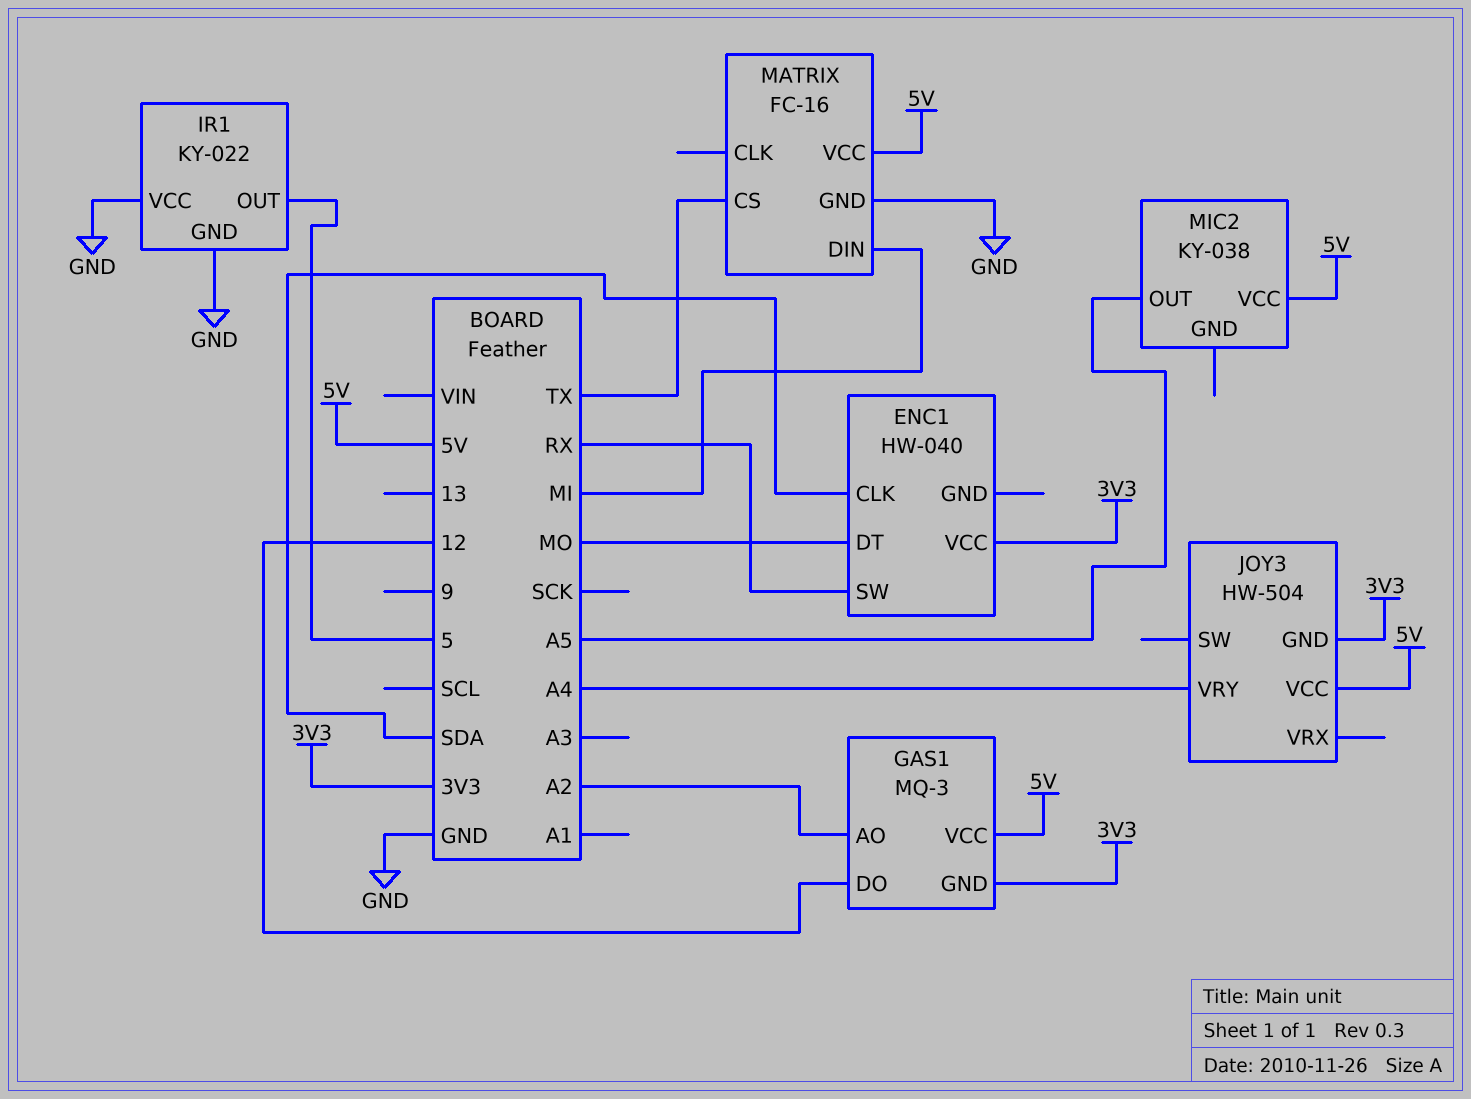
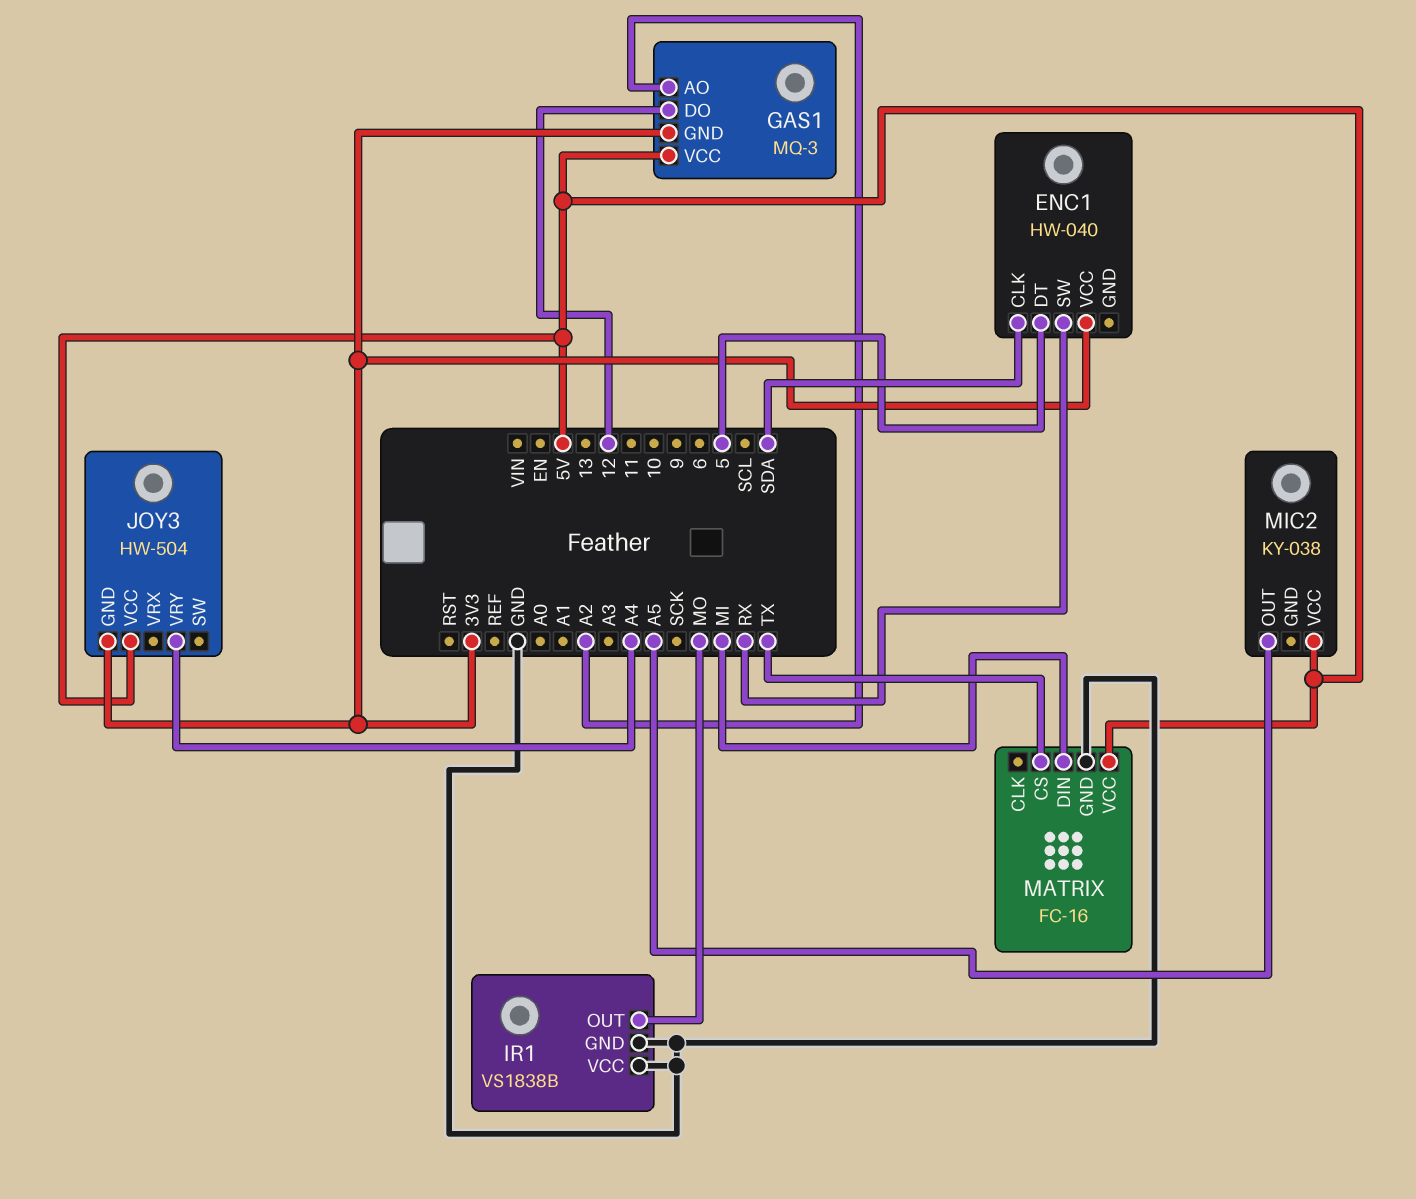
ENC1 pin DT: MO -> 5
IR1: KY-022 -> VS1838B
IR1 pin OUT: 5 -> MO

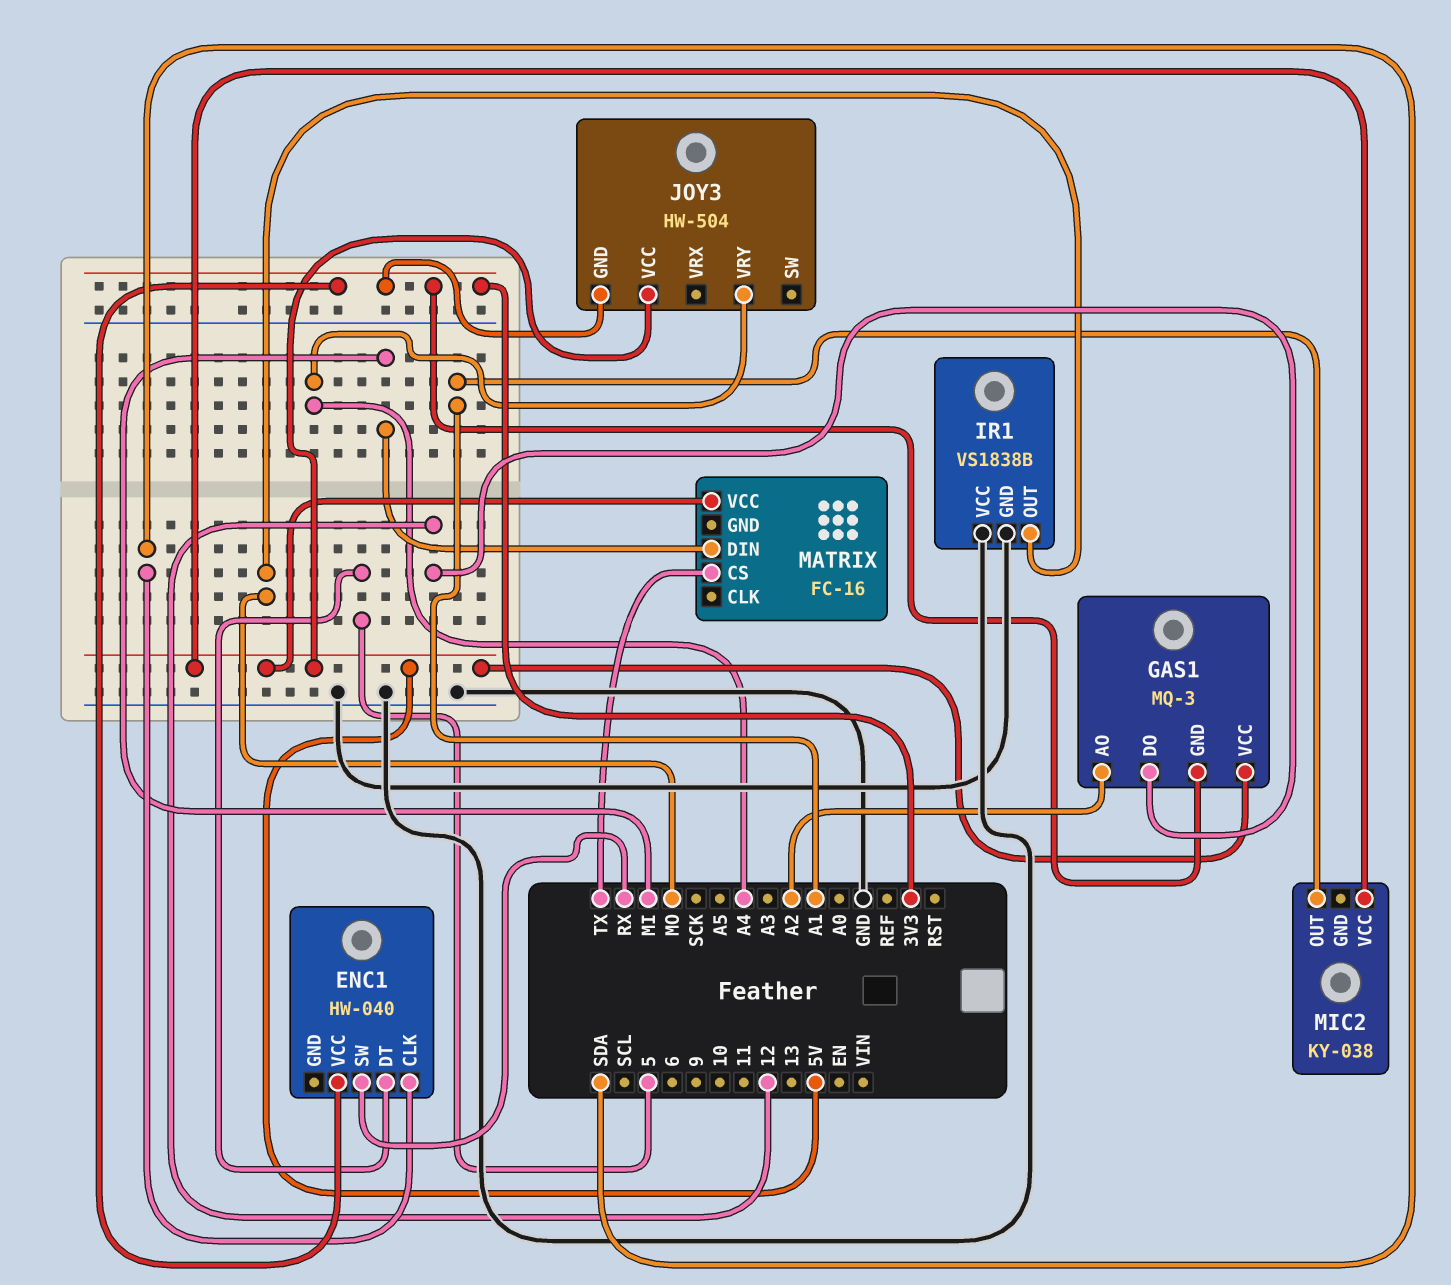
MATRIX pin GND: GND -> none
MIC2 pin OUT: A5 -> A1

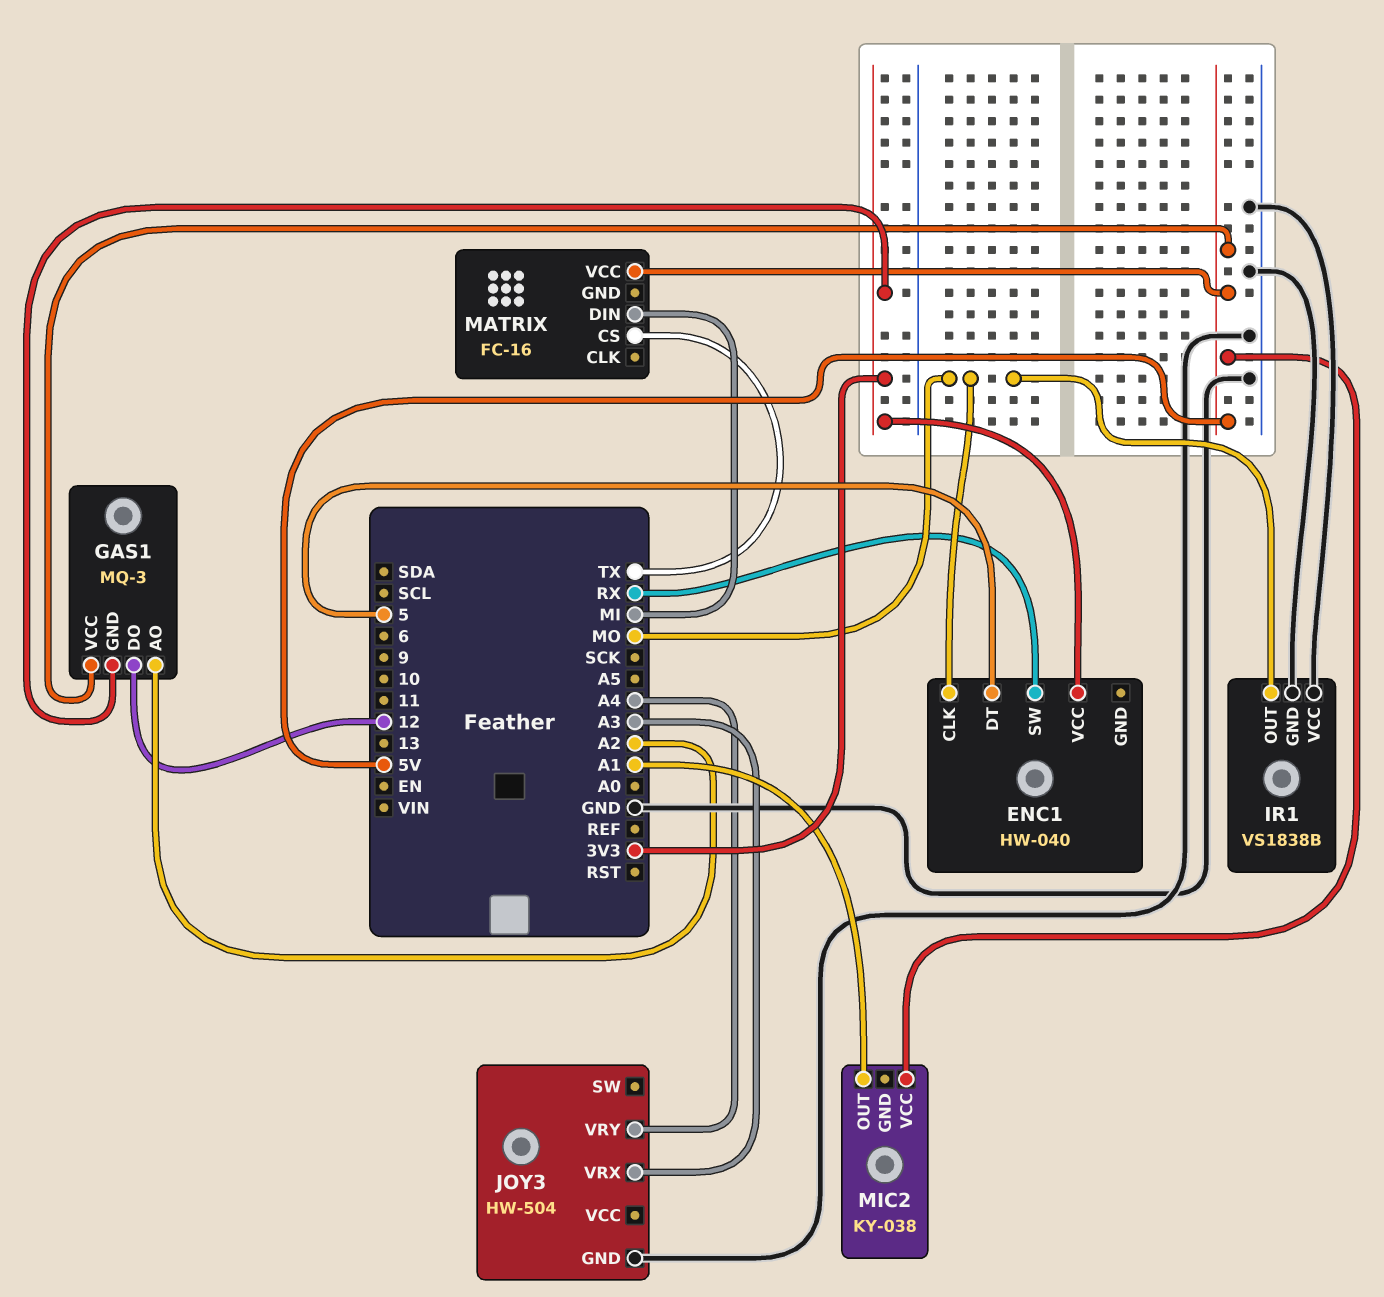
ENC1 pin CLK: SDA -> MO
JOY3 pin GND: 3V3 -> GND
JOY3 pin VCC: 5V -> none
JOY3 pin VRX: none -> A3

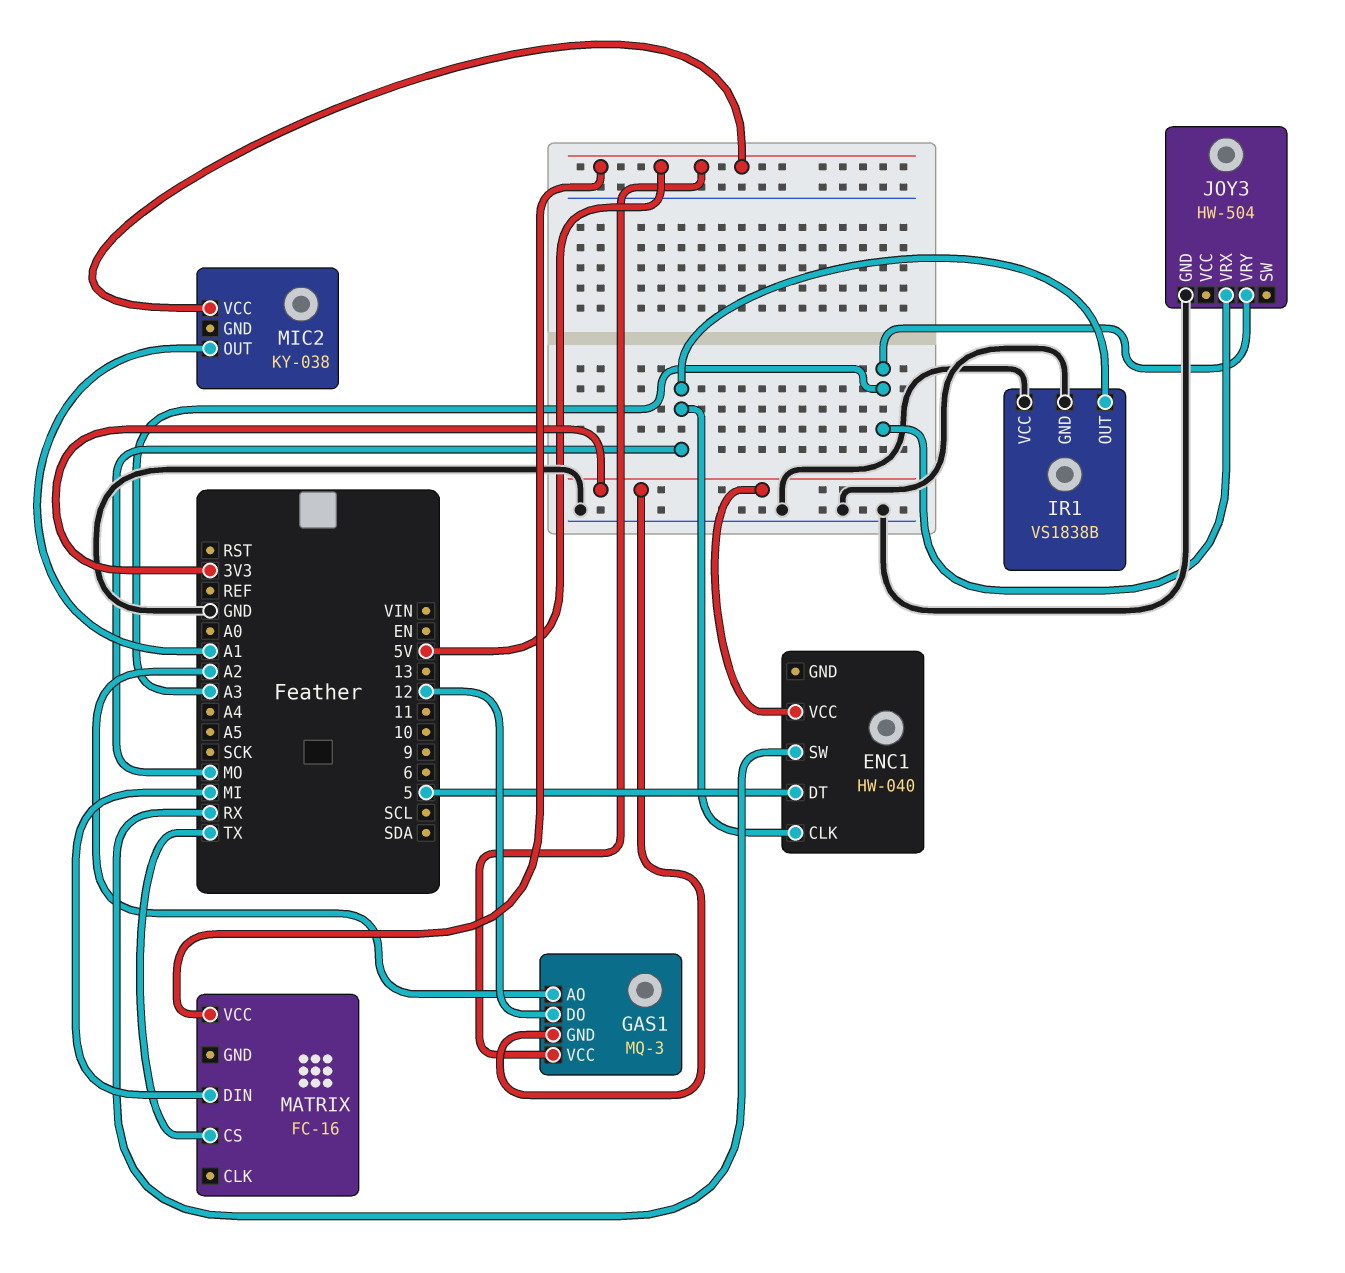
JOY3 pin VRY: A4 -> A3

